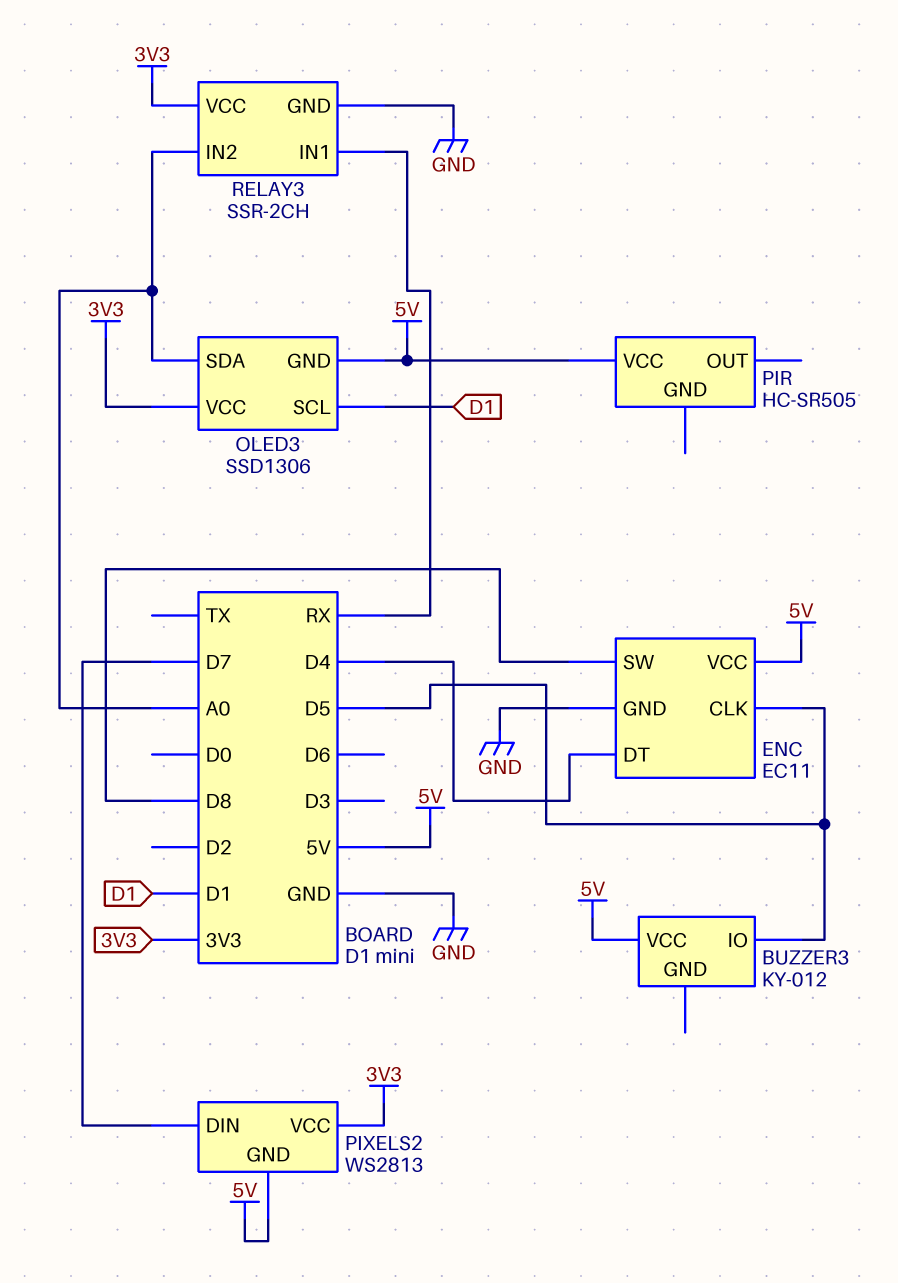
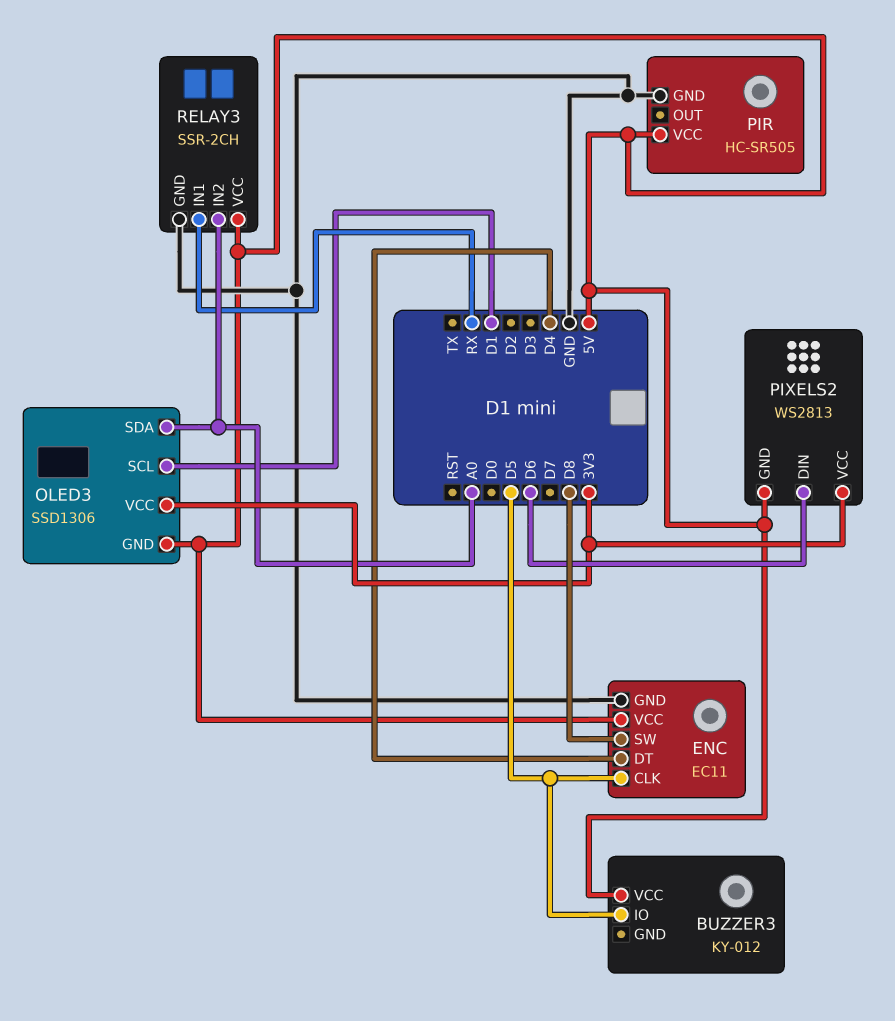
PIR pin GND: none -> GND
PIXELS2 pin DIN: D7 -> D6
RELAY3 pin VCC: 3V3 -> 5V

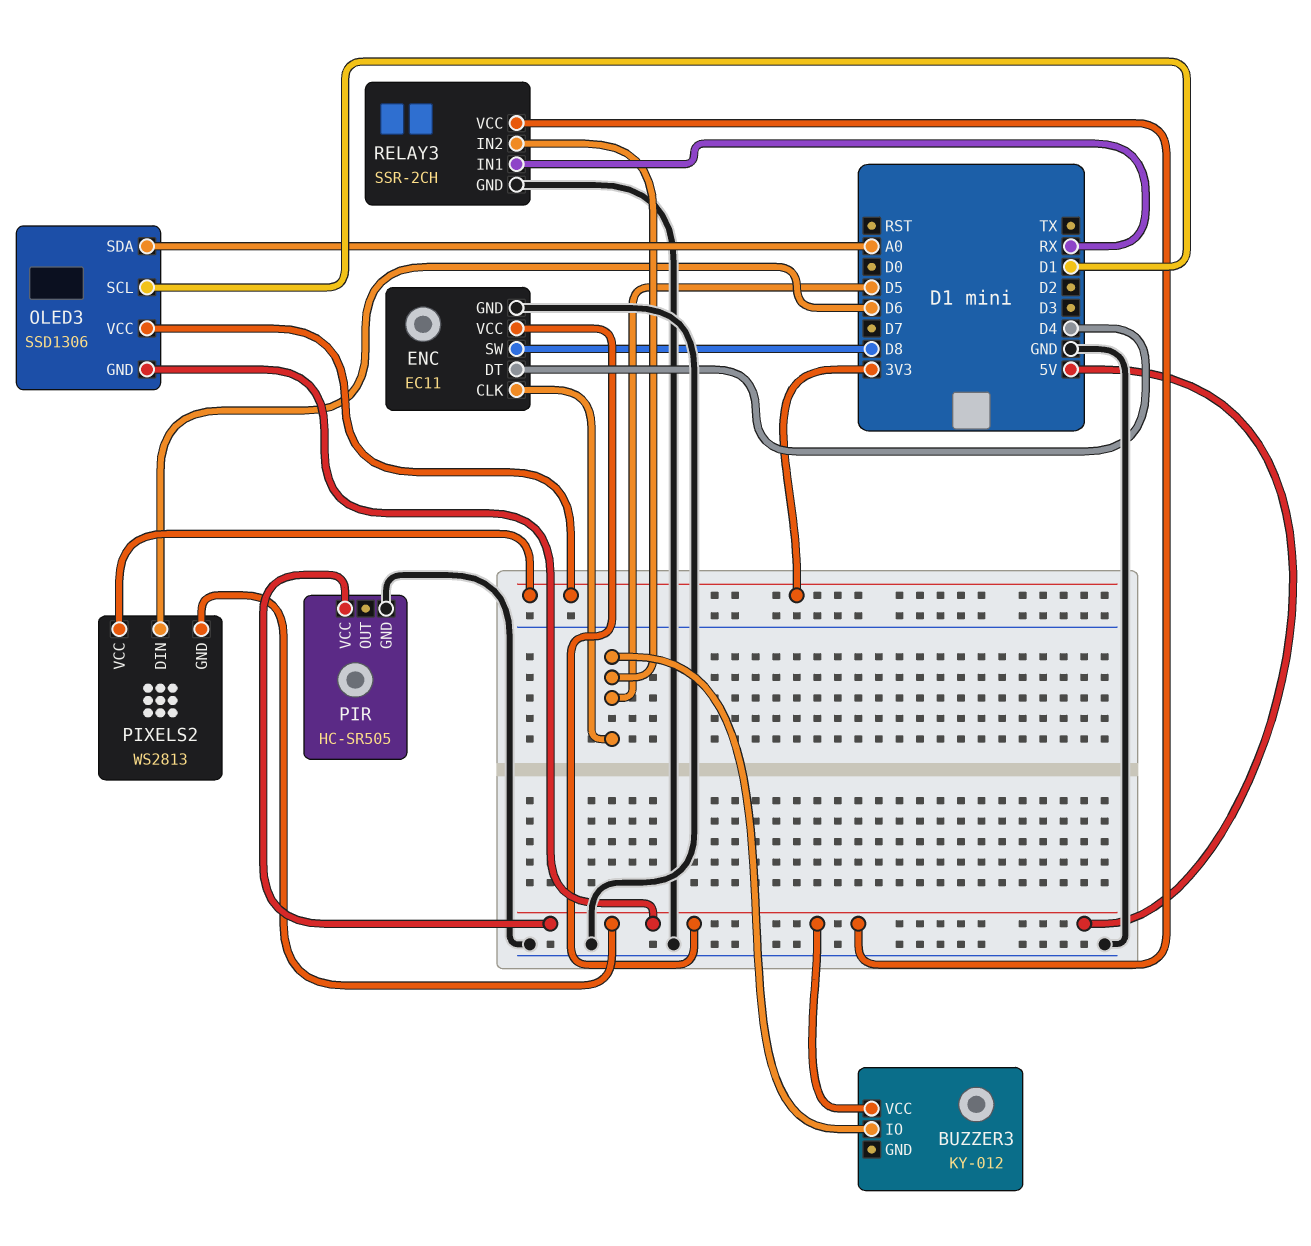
RELAY3 pin IN2: A0 -> D5

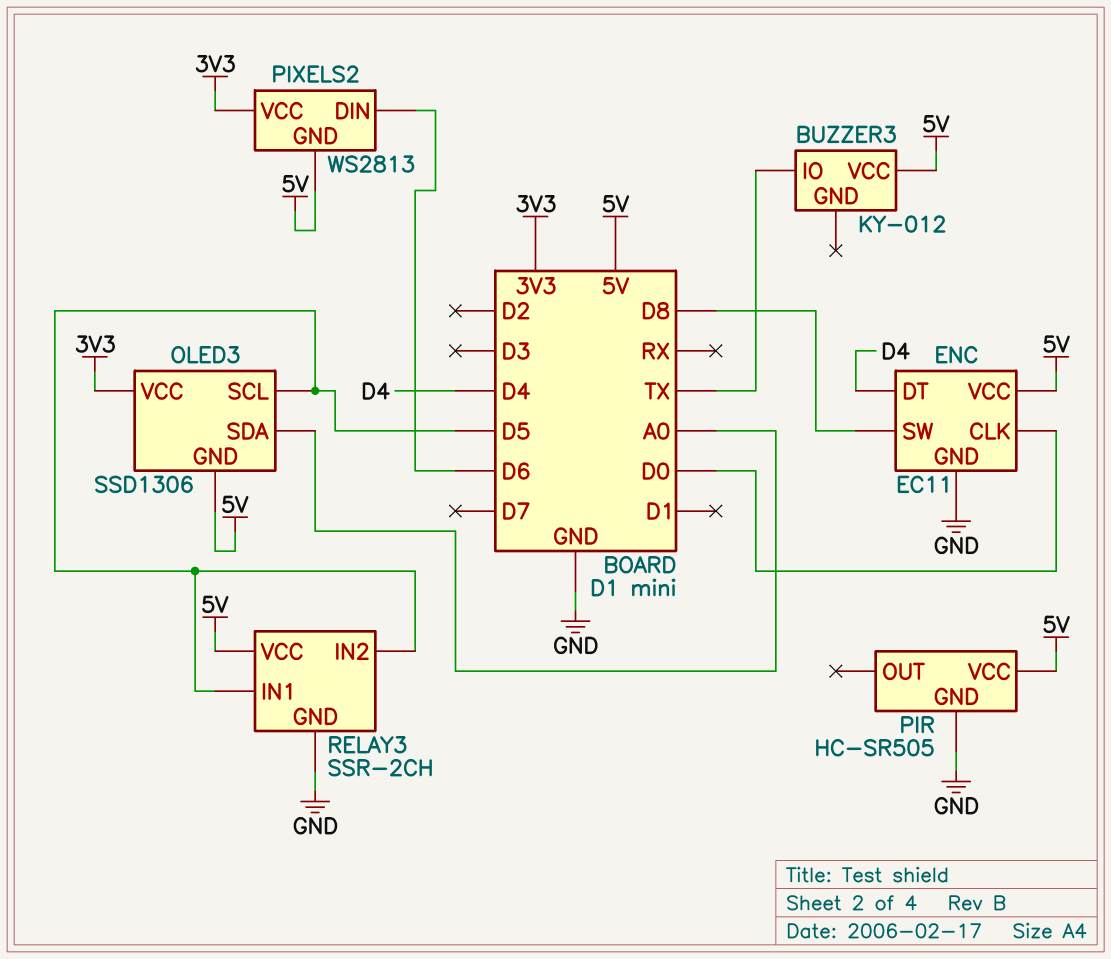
BUZZER3 pin IO: D5 -> TX
ENC pin CLK: D5 -> D0
OLED3 pin SCL: D1 -> D5
RELAY3 pin IN1: RX -> D5

